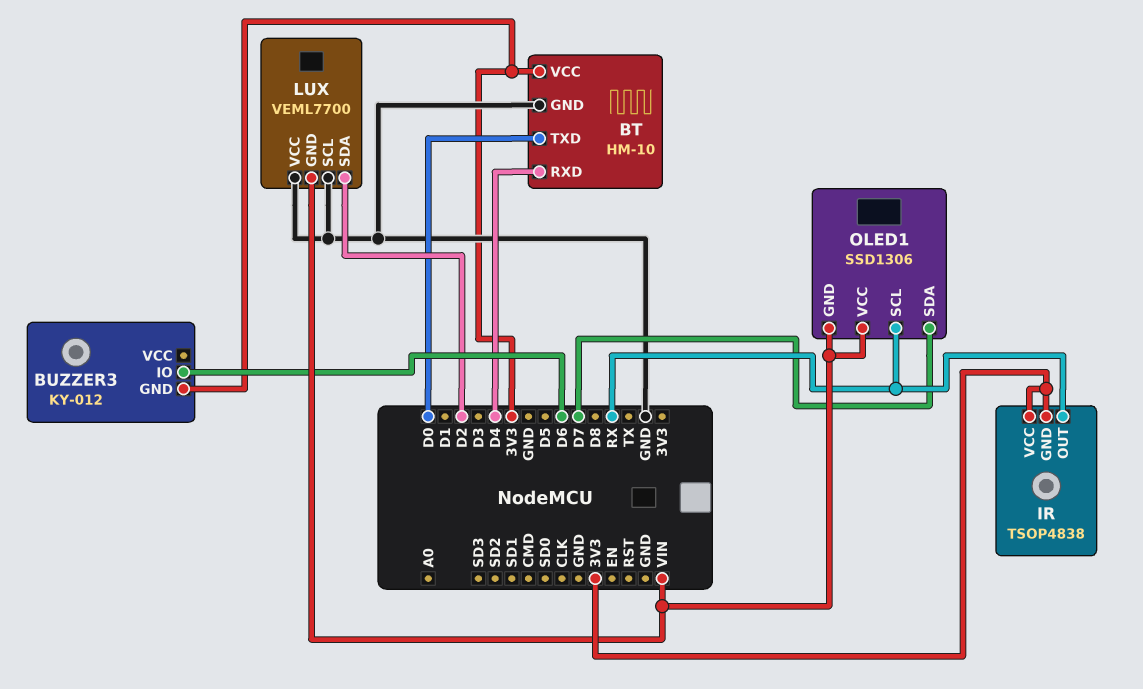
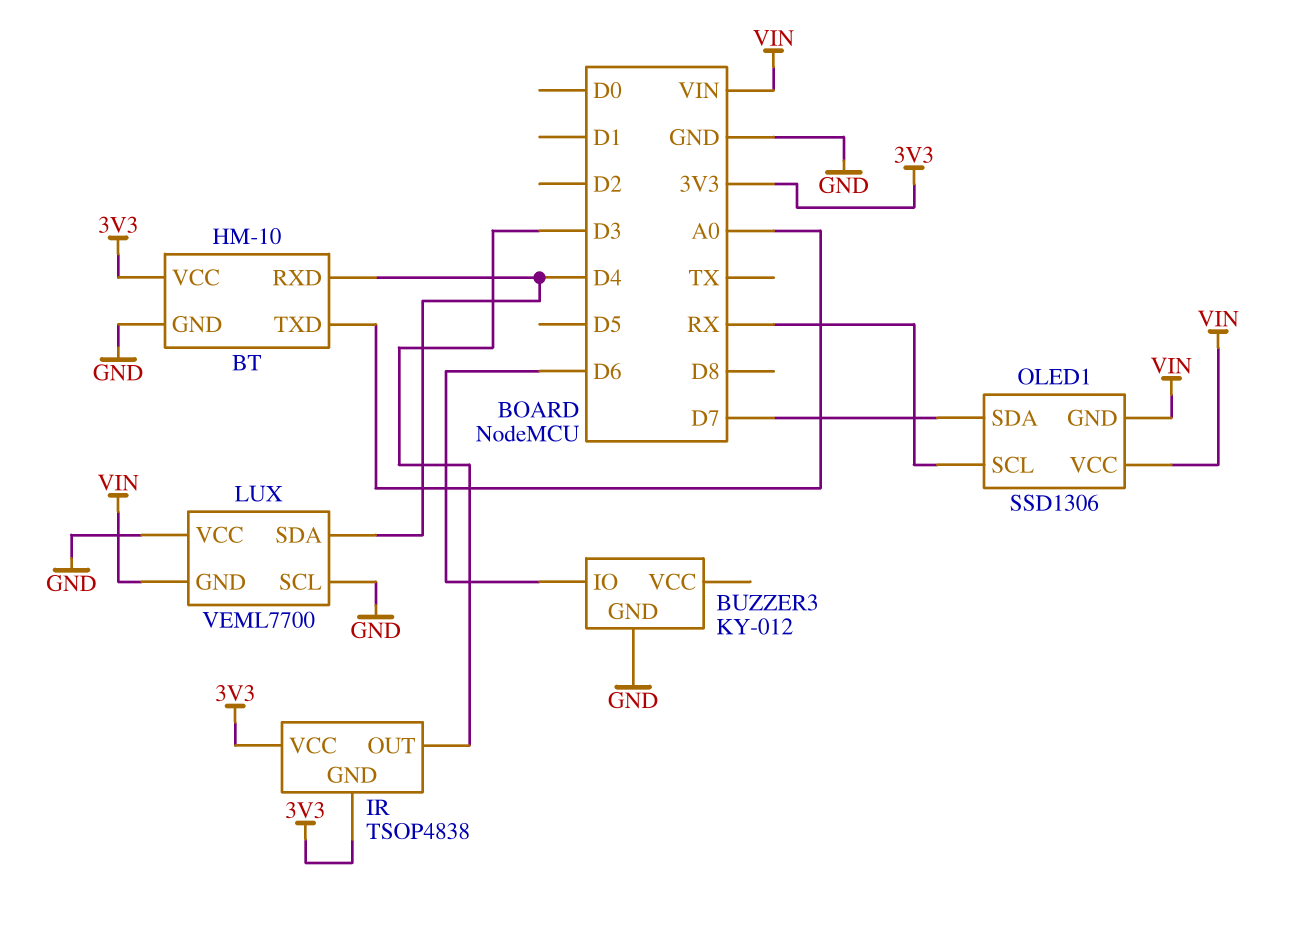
BT pin TXD: D0 -> A0
BUZZER3 pin GND: 3V3 -> GND
IR pin OUT: RX -> D3
LUX pin SDA: D2 -> D4

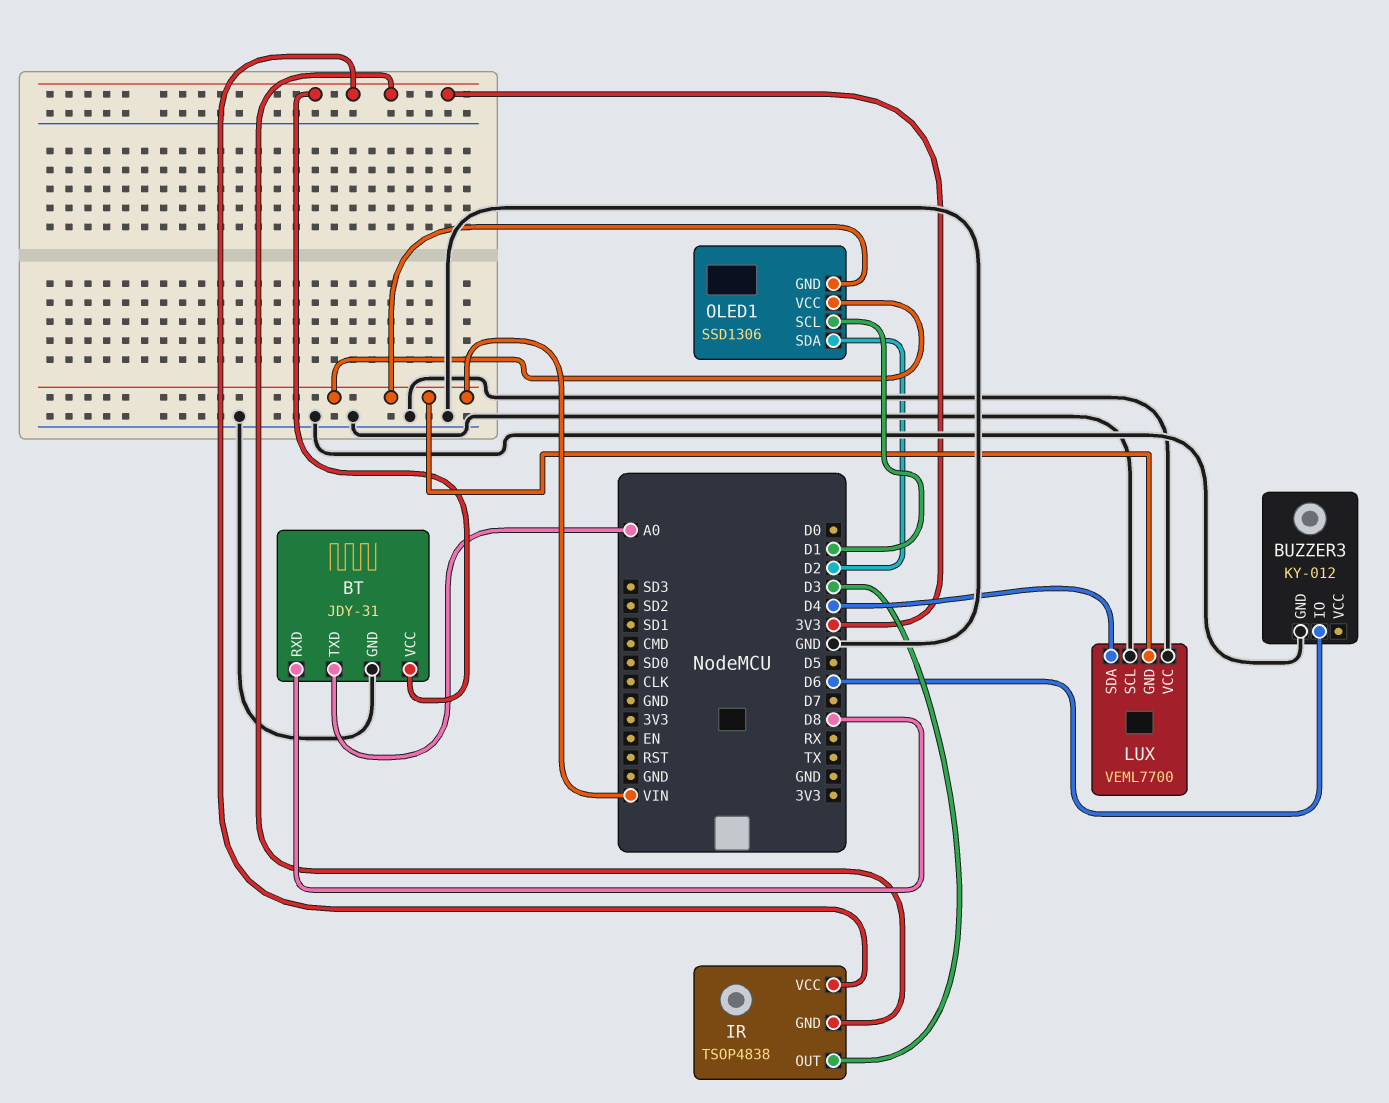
BT: HM-10 -> JDY-31
BT pin RXD: D4 -> D8
OLED1 pin SCL: RX -> D1
OLED1 pin SDA: D7 -> D2

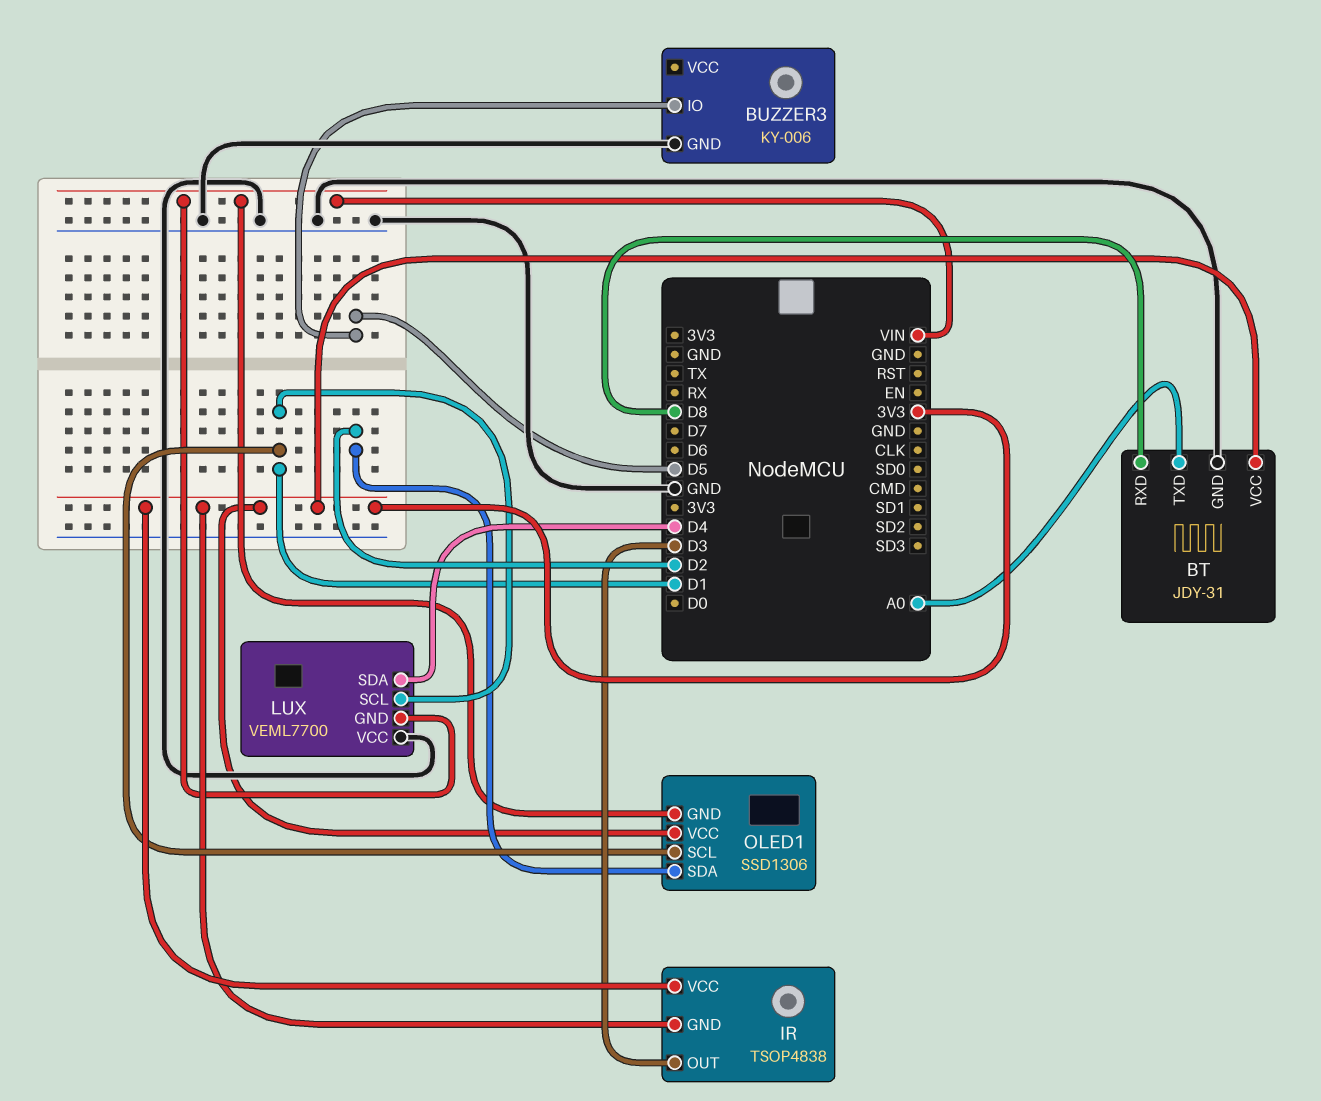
BUZZER3: KY-012 -> KY-006
BUZZER3 pin IO: D6 -> D5
LUX pin SCL: GND -> D1
OLED1 pin VCC: VIN -> 3V3

